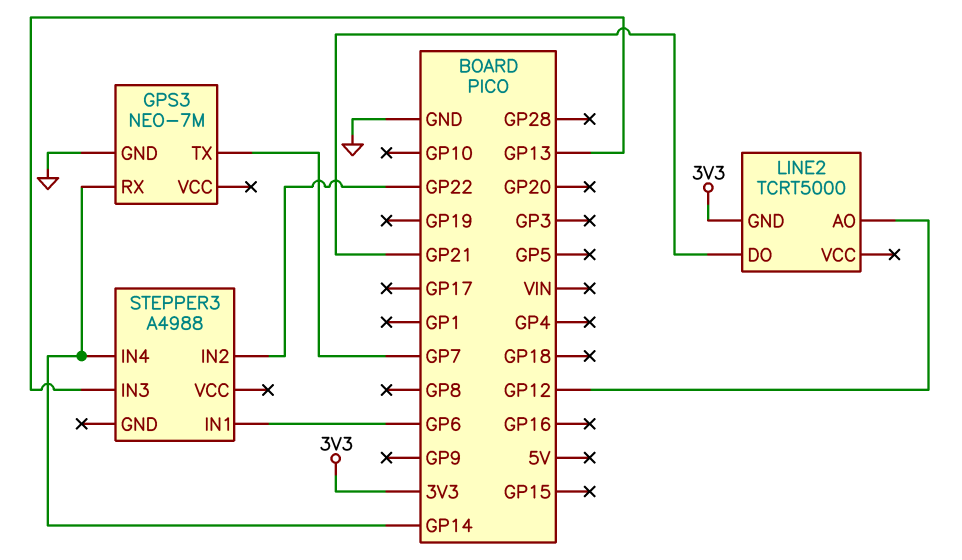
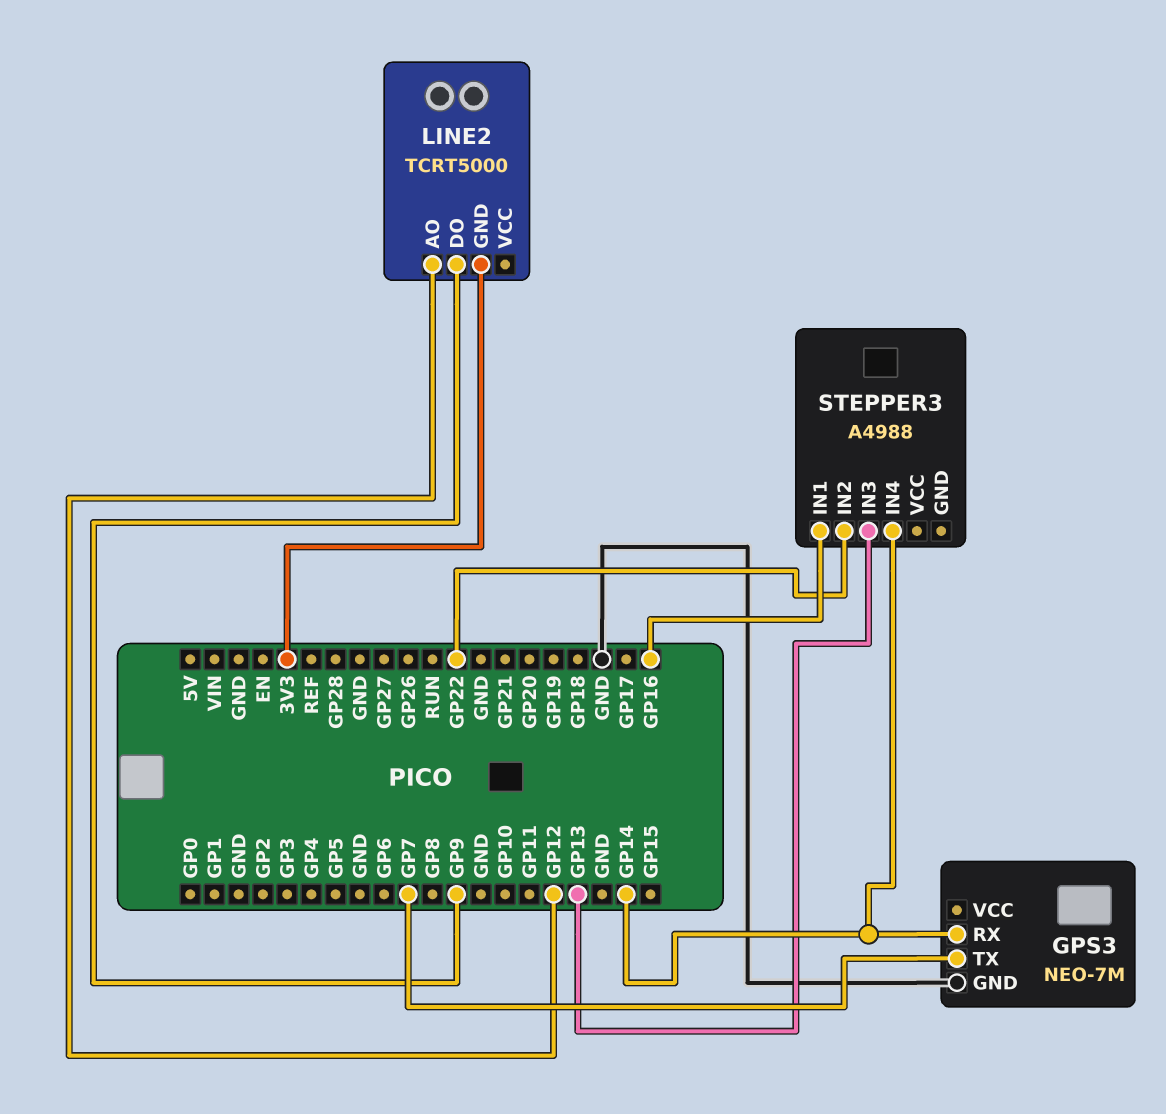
LINE2 pin DO: GP21 -> GP9
STEPPER3 pin IN1: GP6 -> GP16

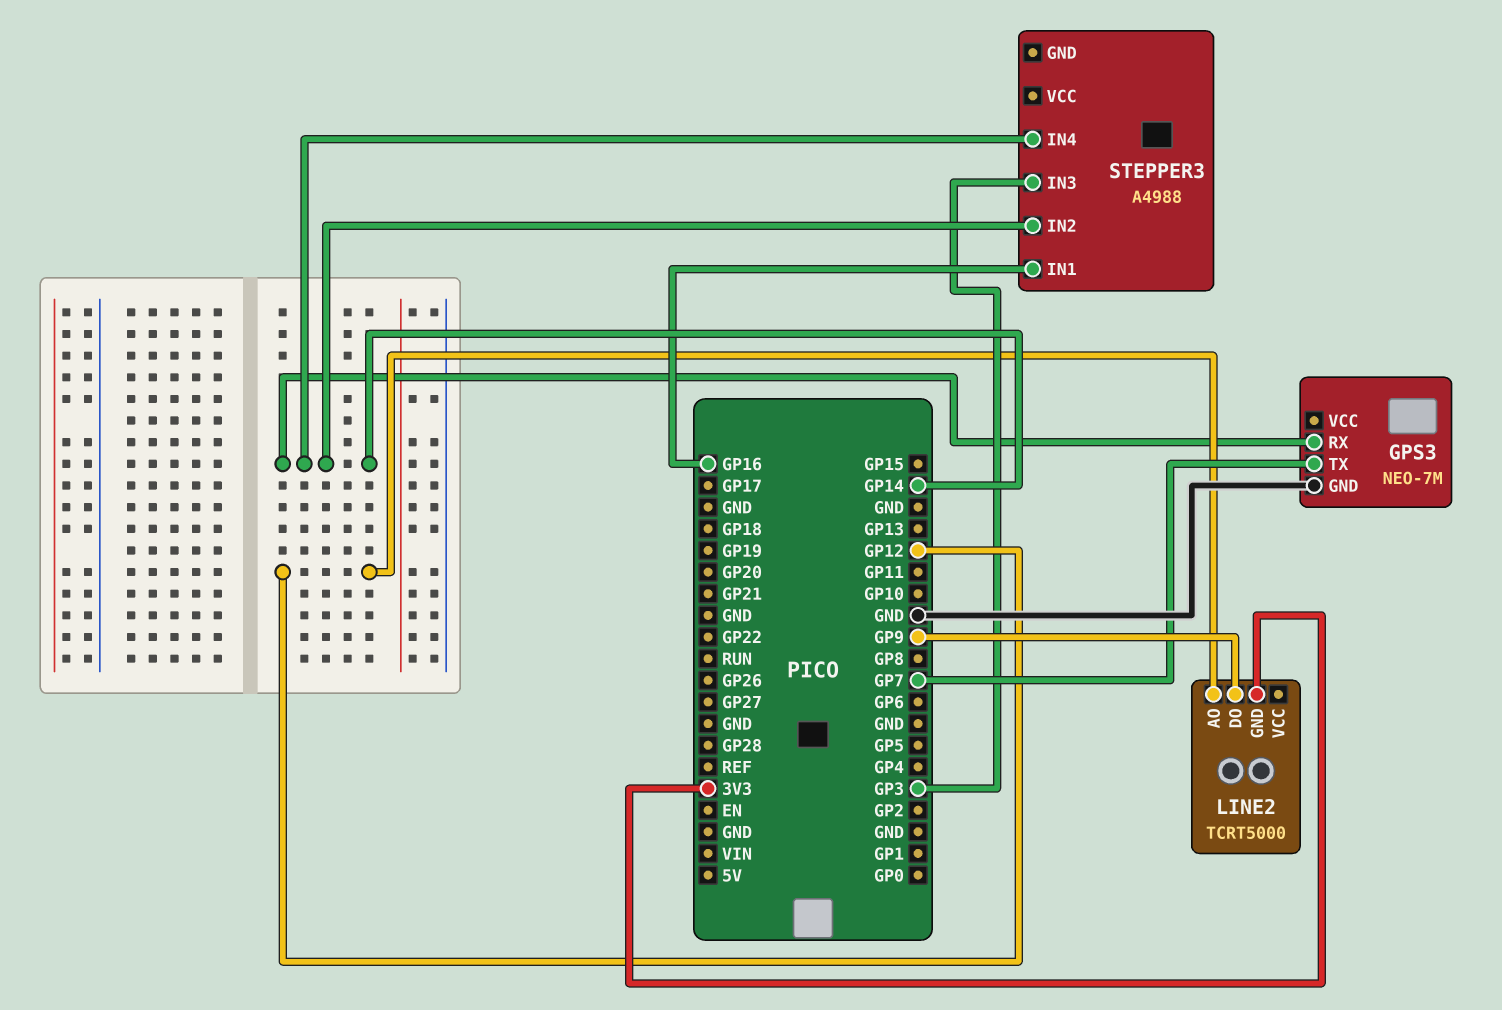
STEPPER3 pin IN2: GP22 -> GP14
STEPPER3 pin IN3: GP13 -> GP3

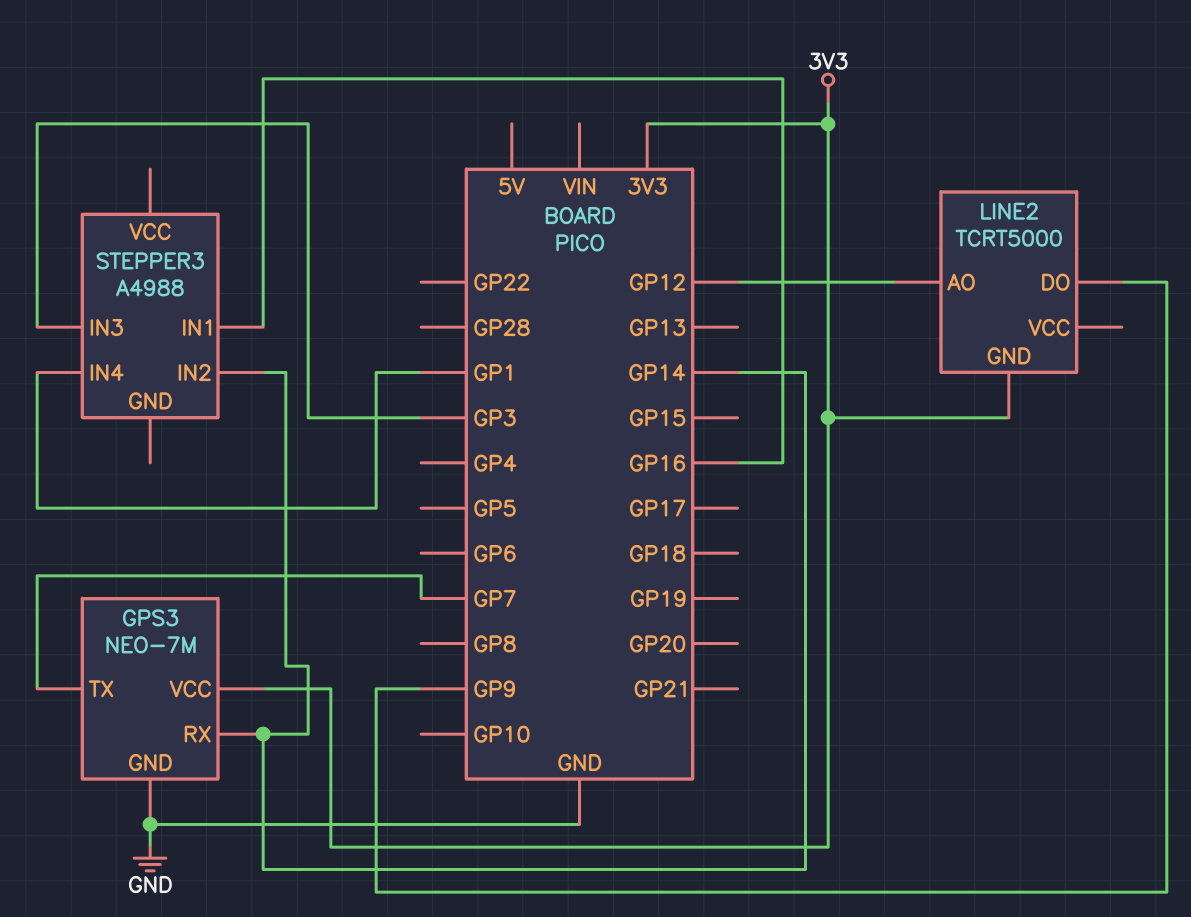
GPS3 pin VCC: none -> 3V3
STEPPER3 pin IN4: GP14 -> GP1

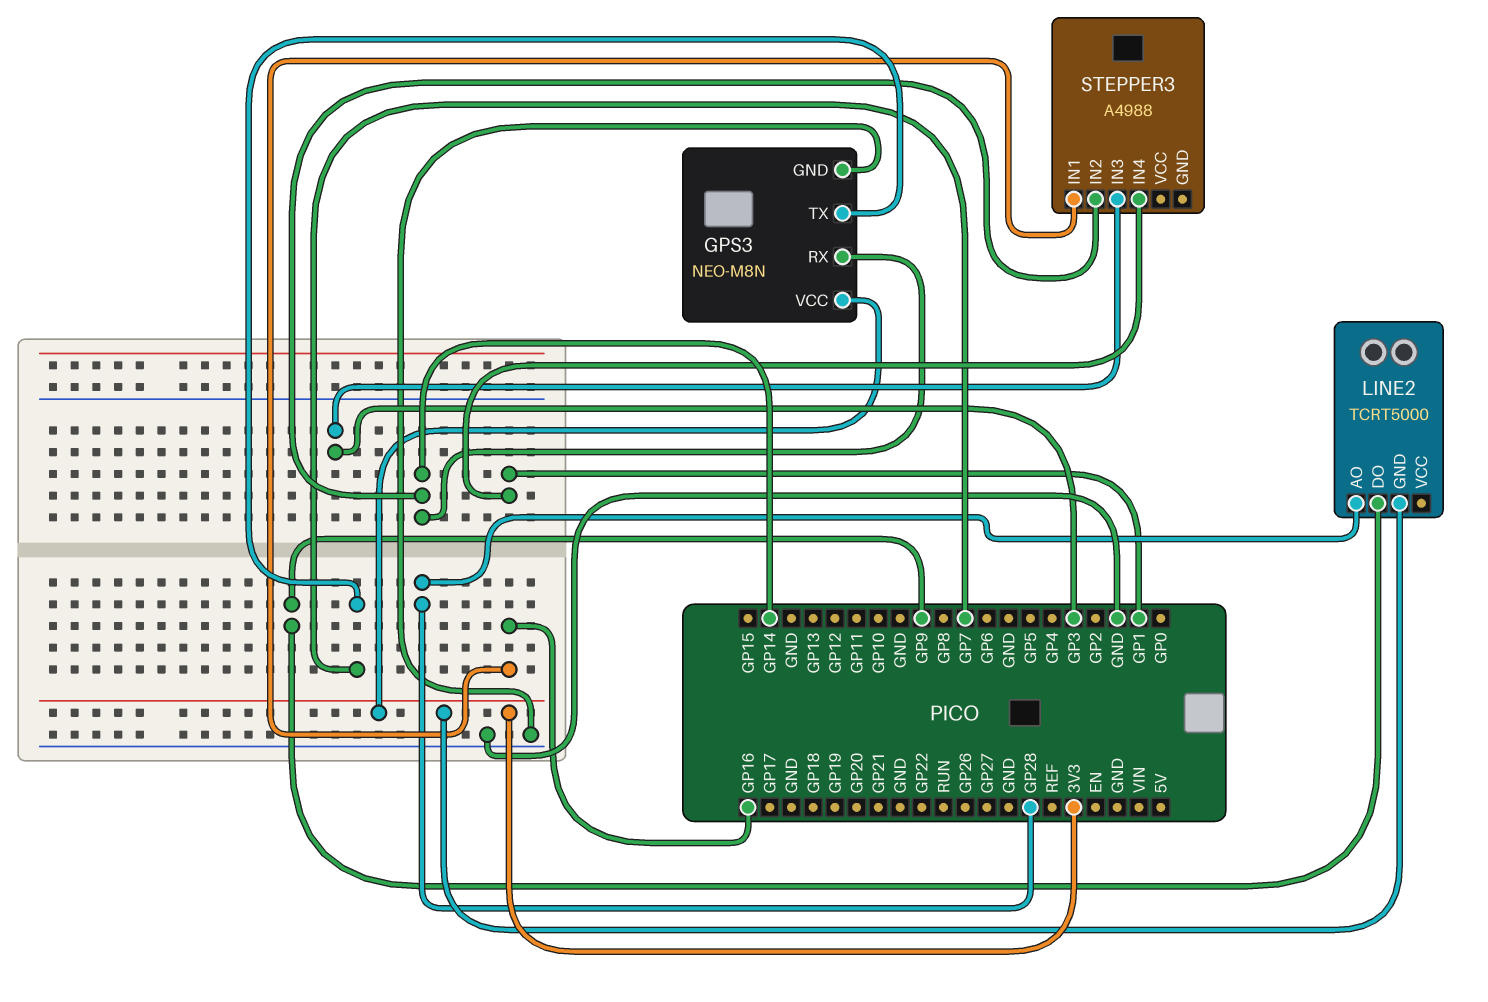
GPS3: NEO-7M -> NEO-M8N
LINE2 pin AO: GP12 -> GP28

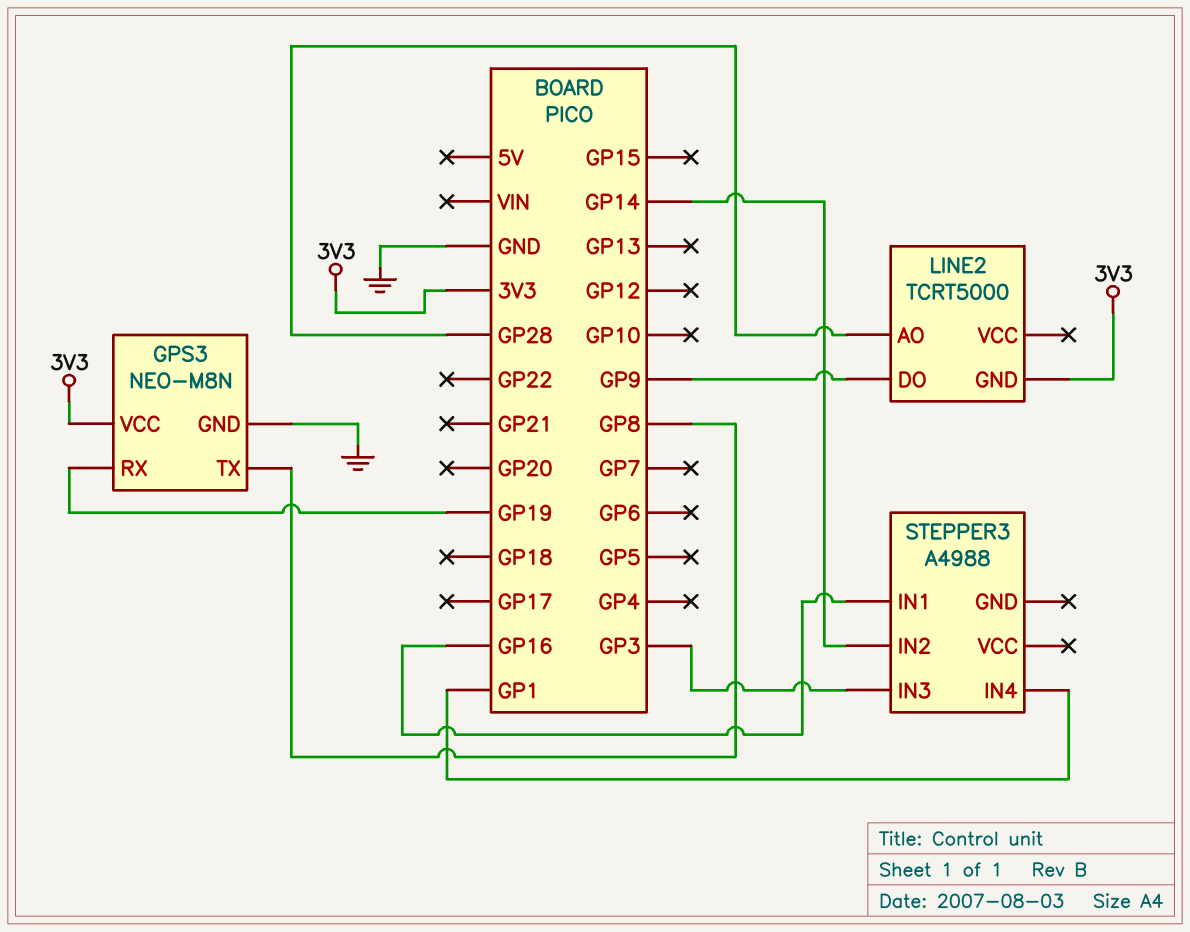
GPS3 pin RX: GP14 -> GP19
GPS3 pin TX: GP7 -> GP8

